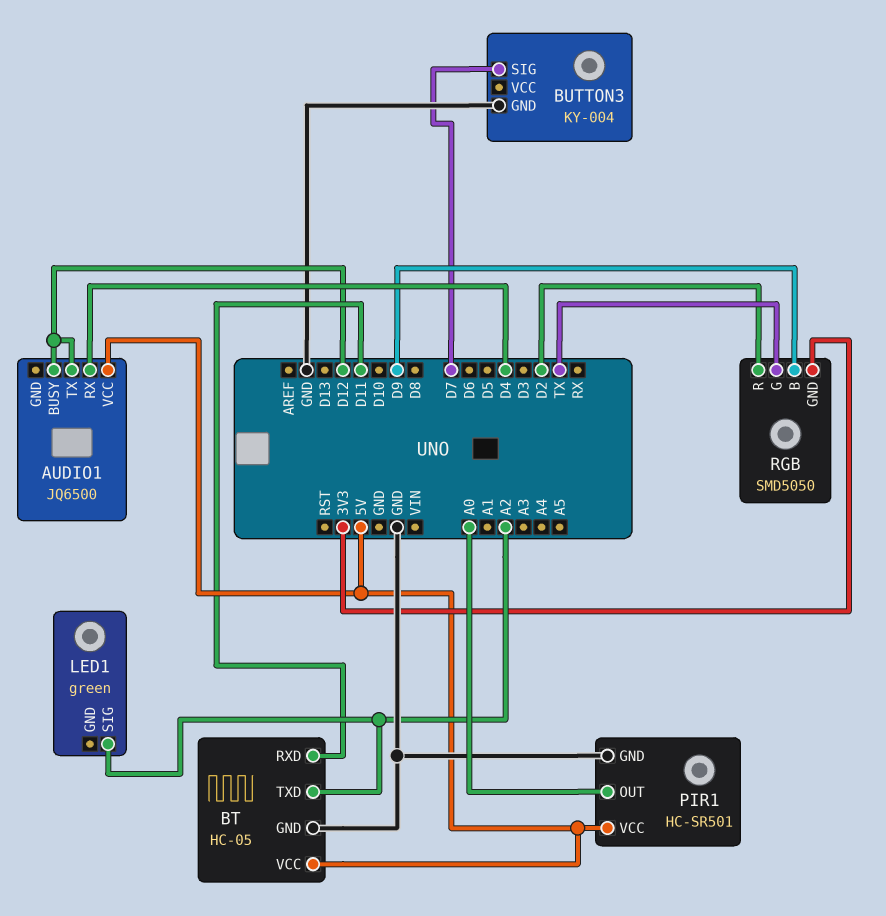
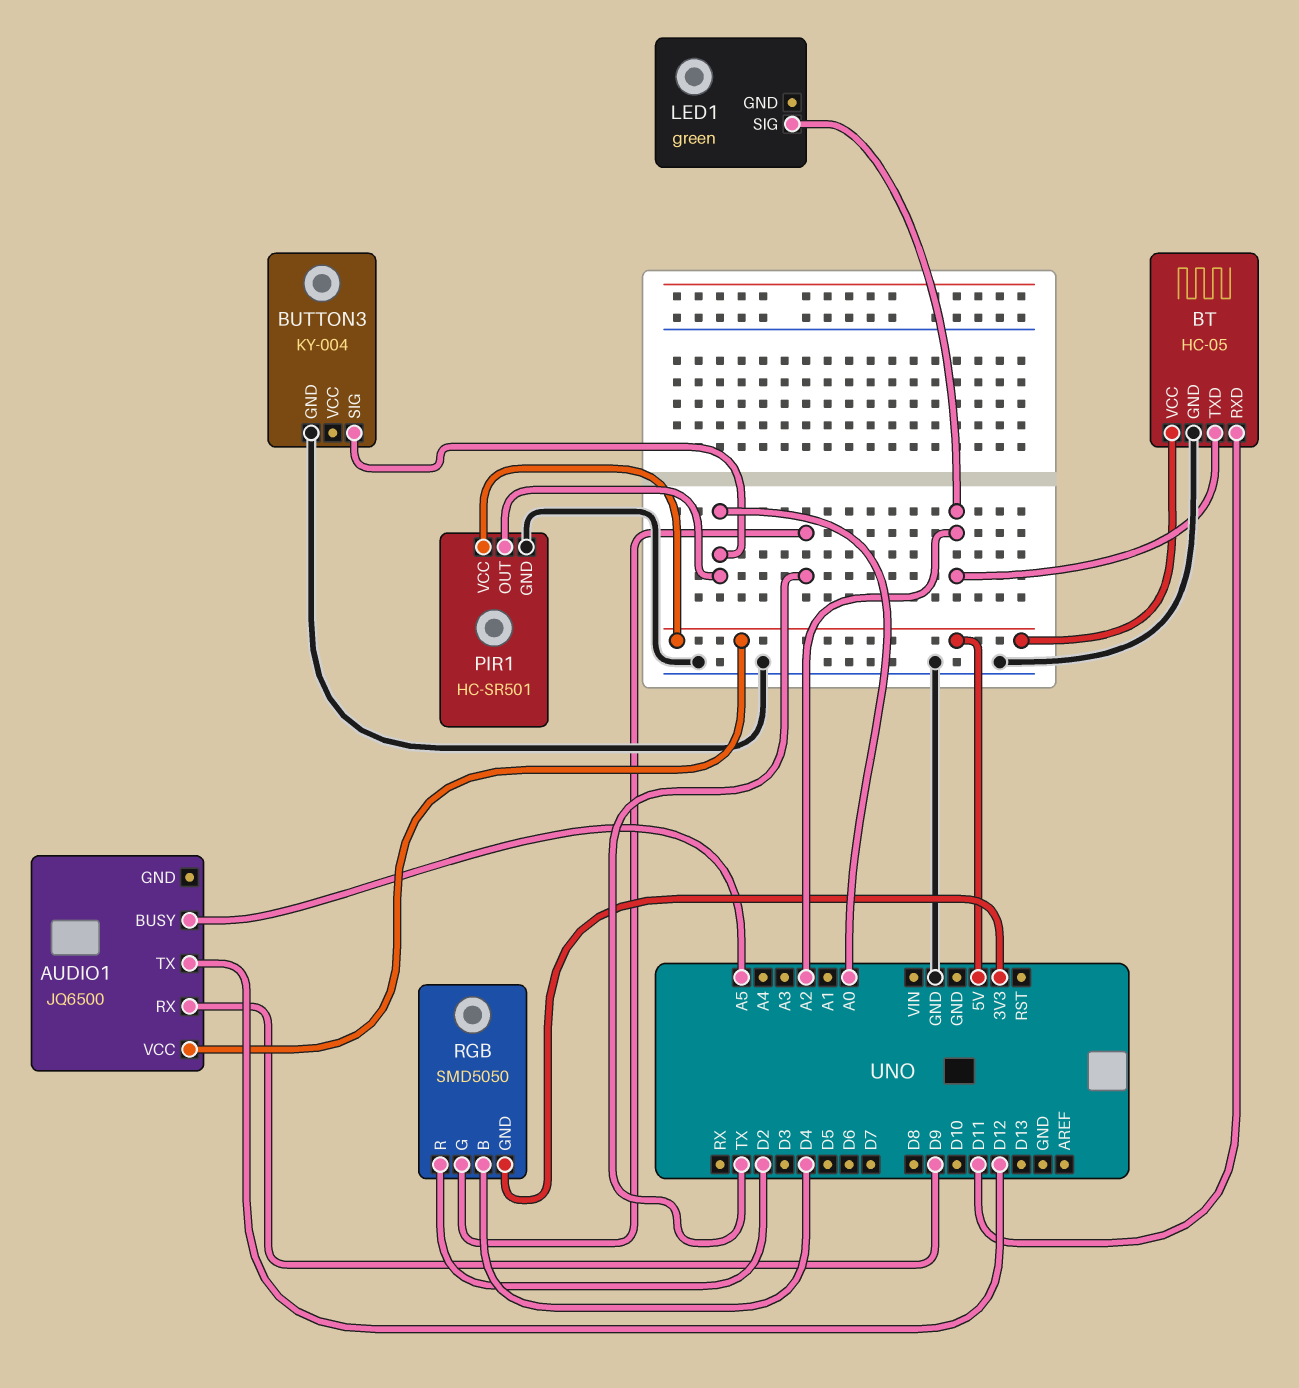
AUDIO1 pin BUSY: D12 -> A5
AUDIO1 pin RX: D4 -> D9
BUTTON3 pin SIG: D7 -> A0
RGB pin B: D9 -> D4

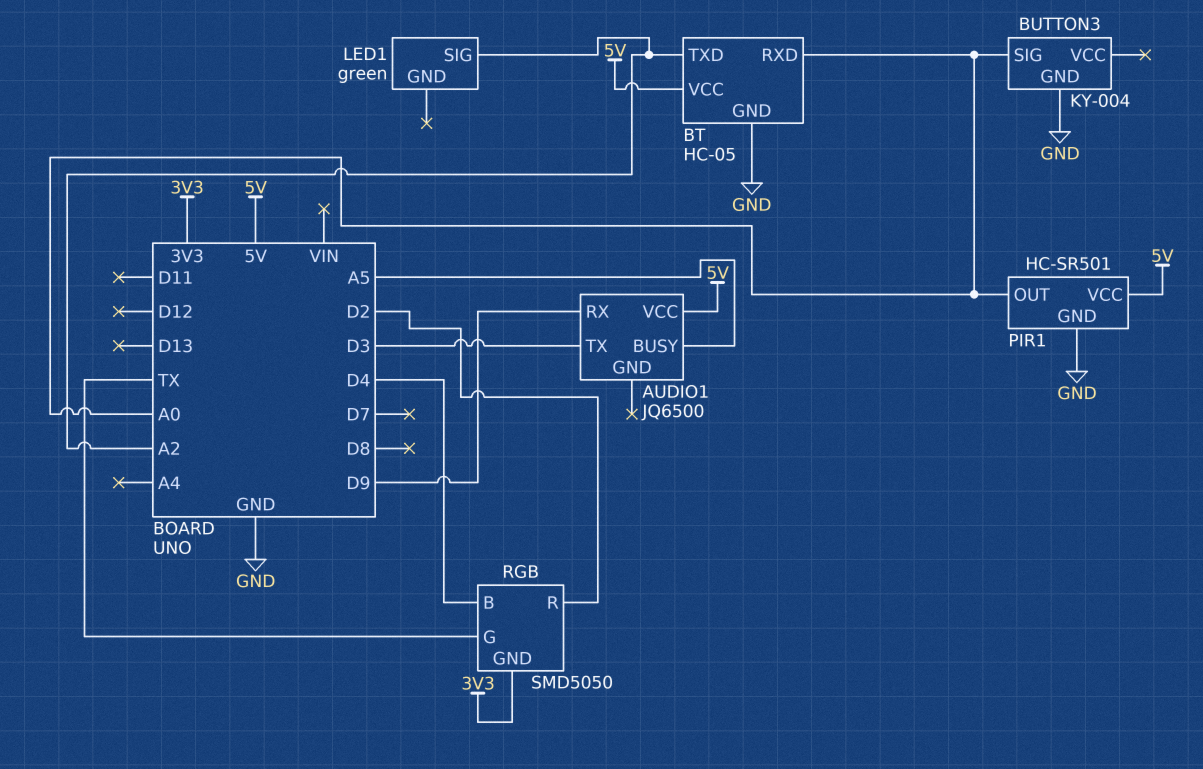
AUDIO1 pin TX: D12 -> D3
BT pin RXD: D11 -> A0

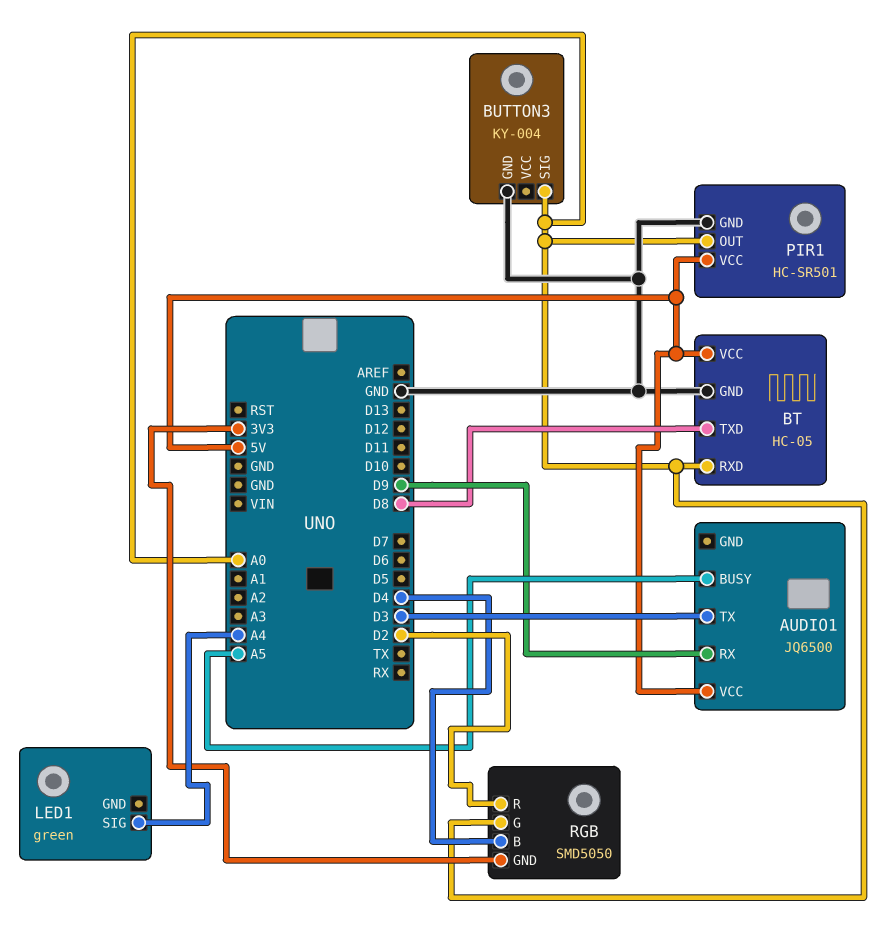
BT pin TXD: A2 -> D8
LED1 pin SIG: A2 -> A4
RGB pin G: TX -> A0

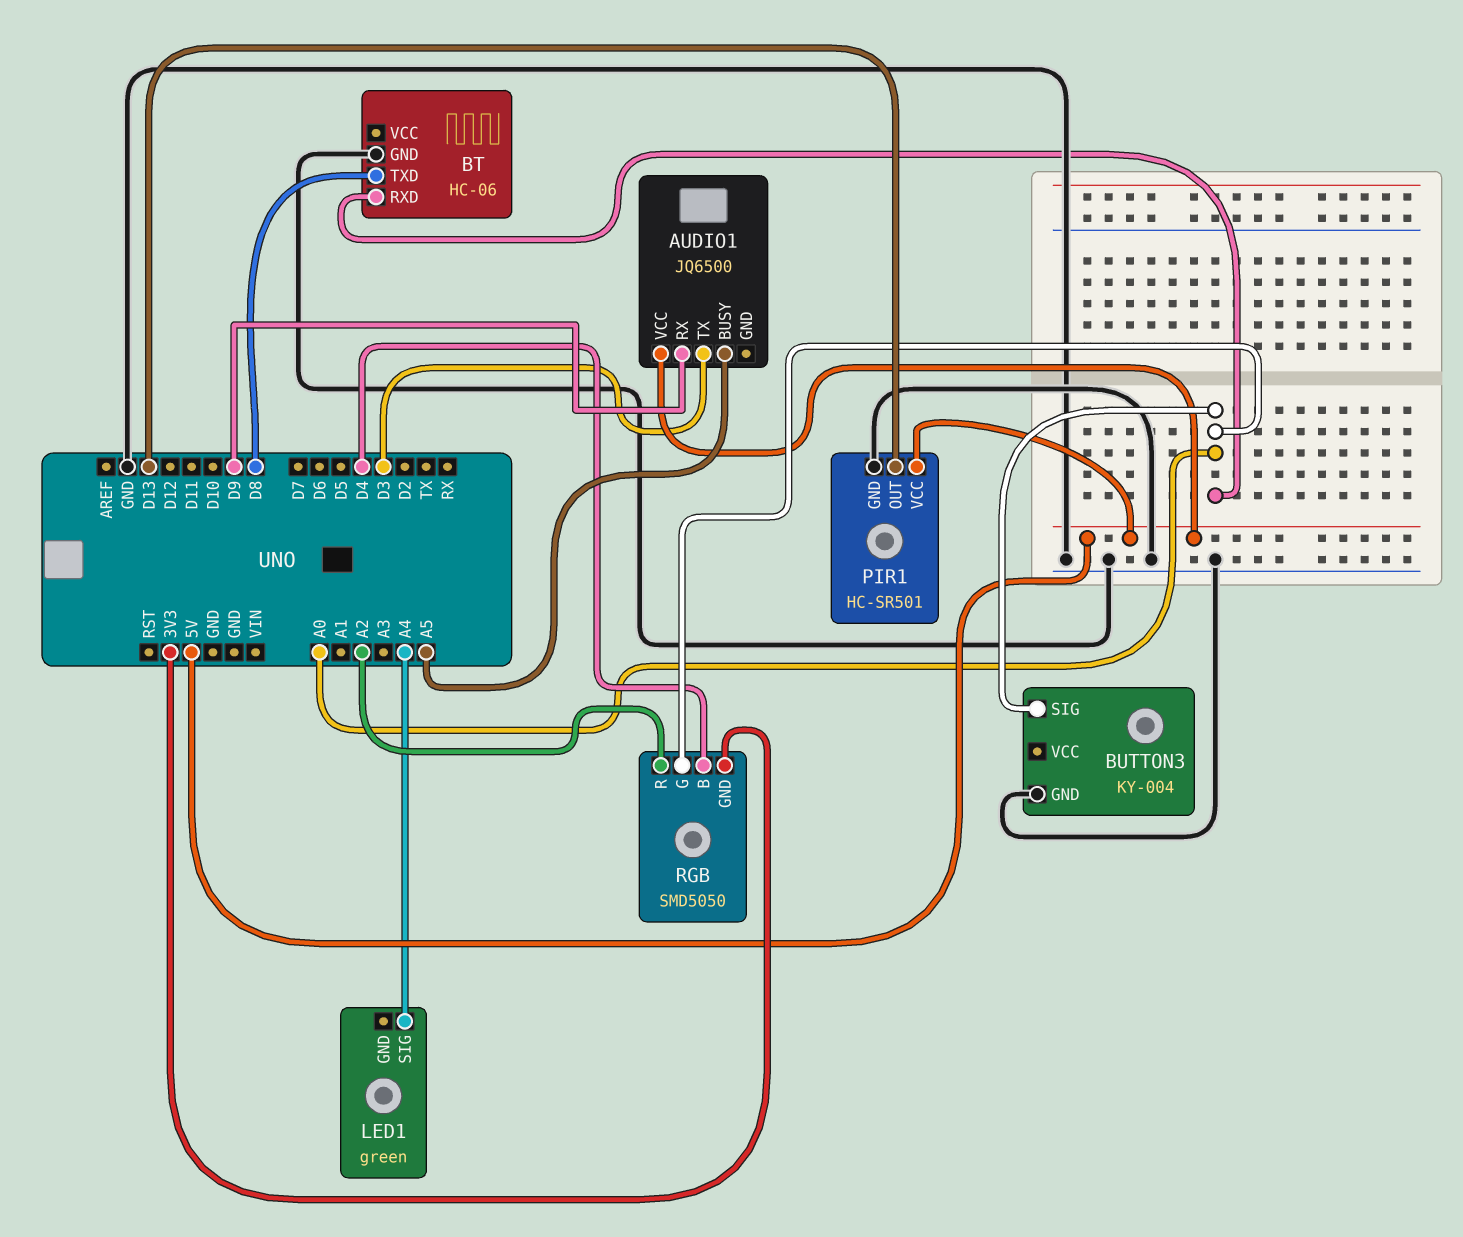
BT: HC-05 -> HC-06
BT pin VCC: 5V -> none
PIR1 pin OUT: A0 -> D13
RGB pin R: D2 -> A2

